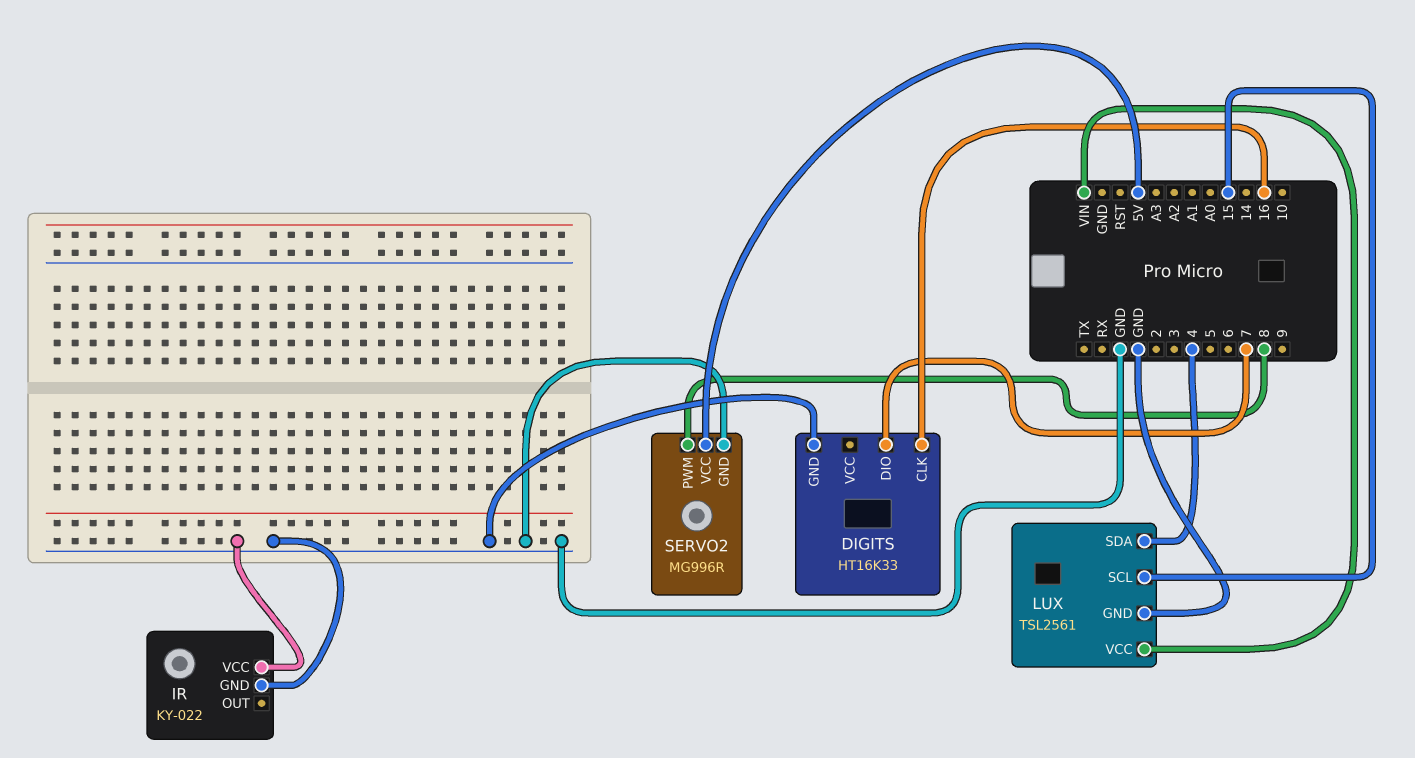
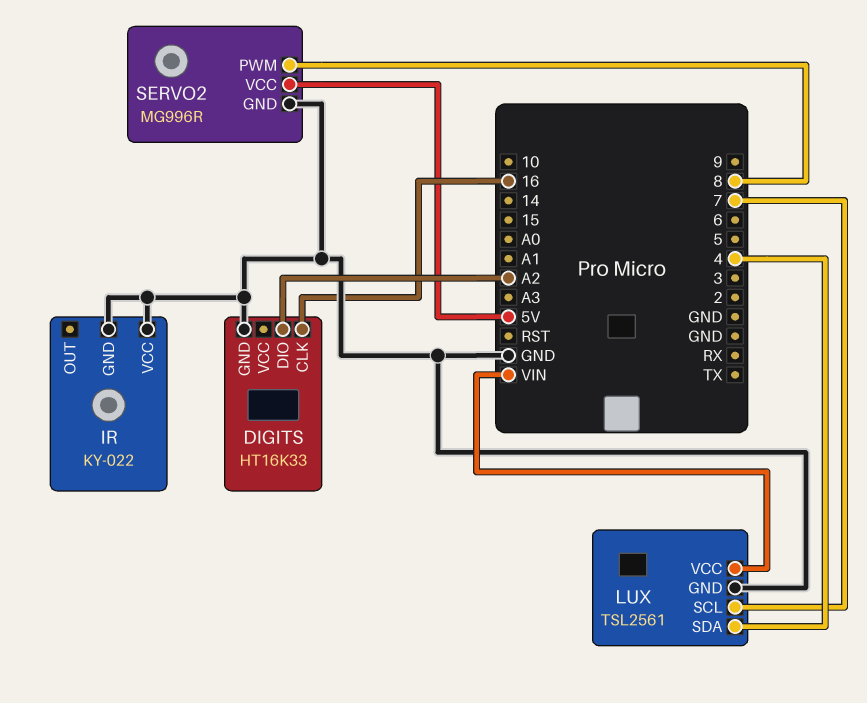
DIGITS pin DIO: 7 -> A2
LUX pin SCL: 15 -> 7

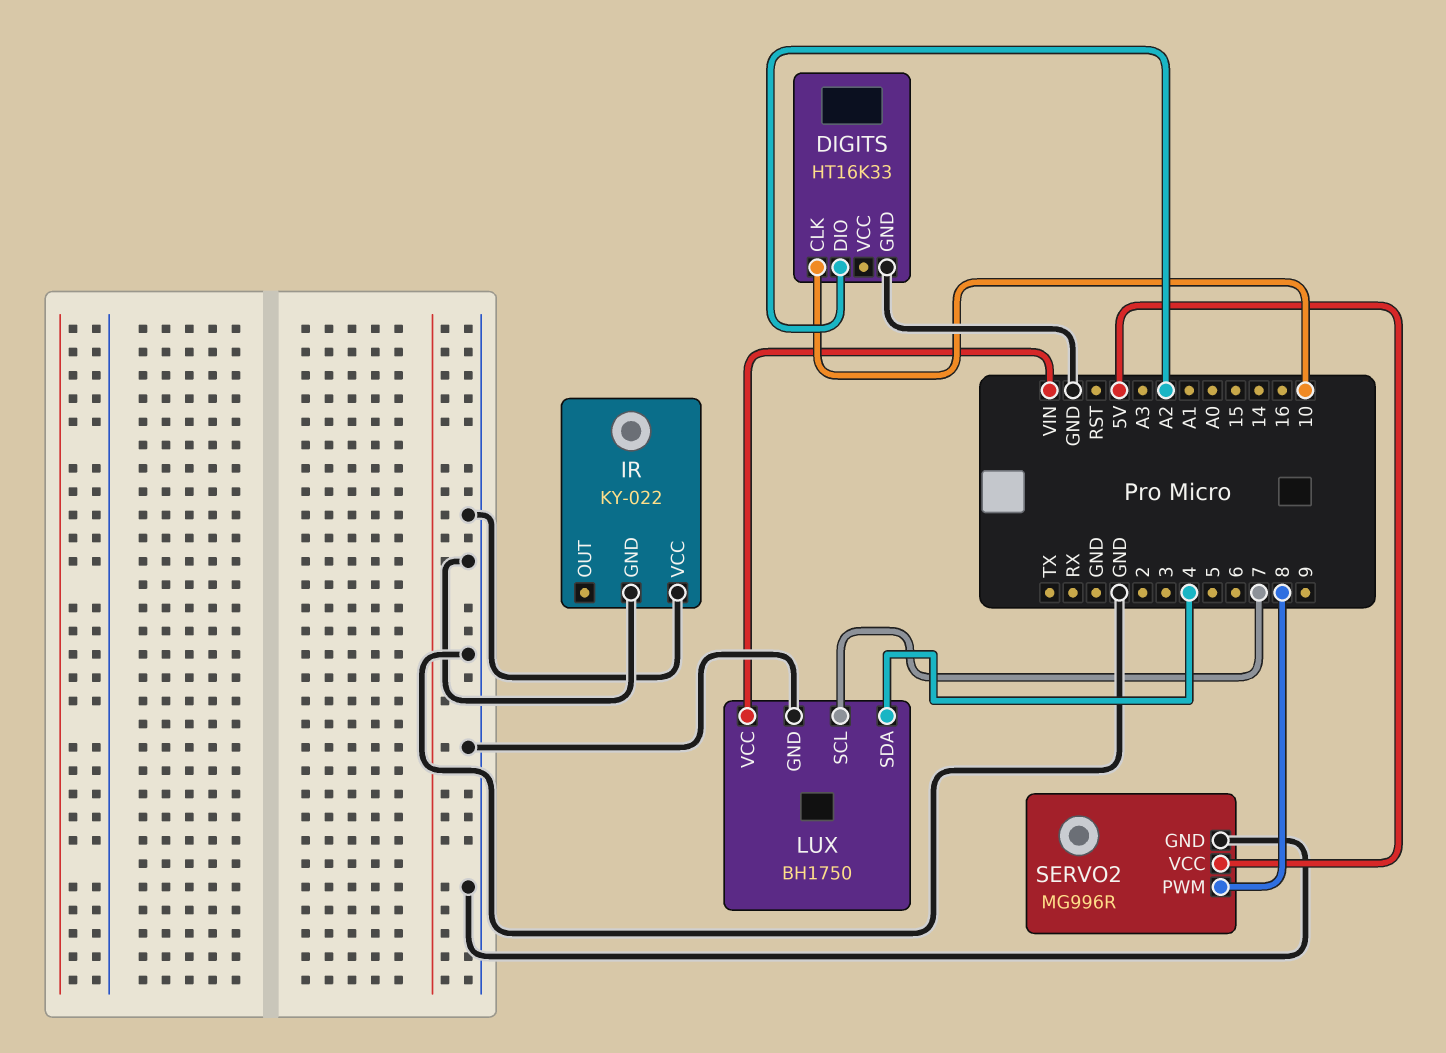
DIGITS pin CLK: 16 -> 10
LUX: TSL2561 -> BH1750

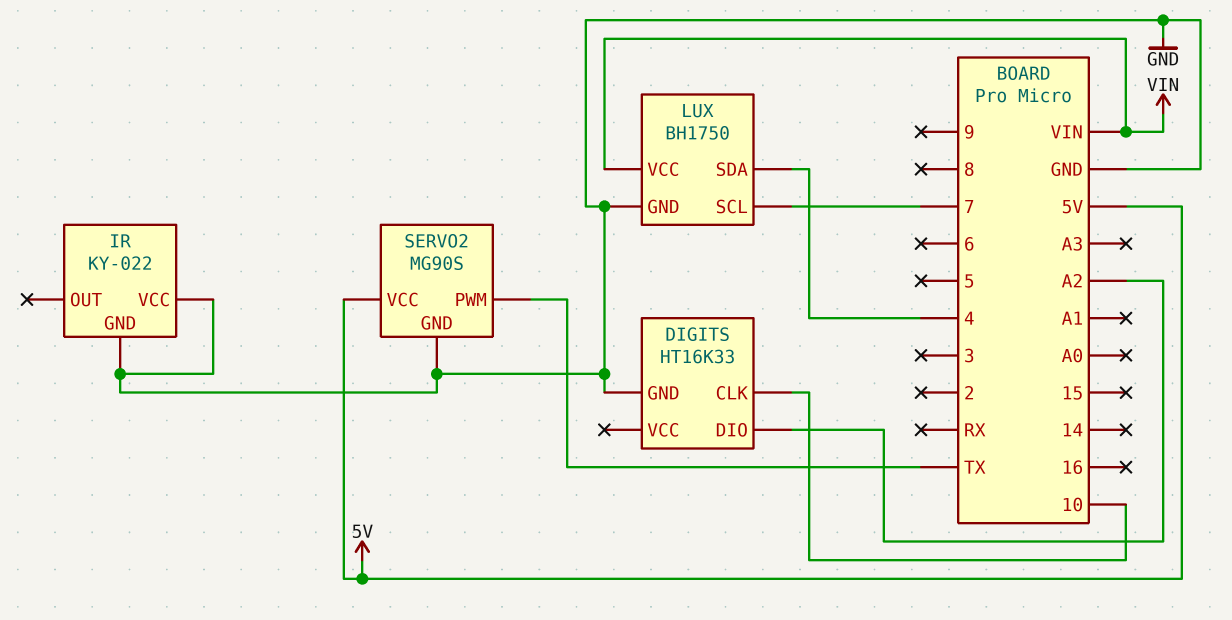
SERVO2: MG996R -> MG90S
SERVO2 pin PWM: 8 -> TX

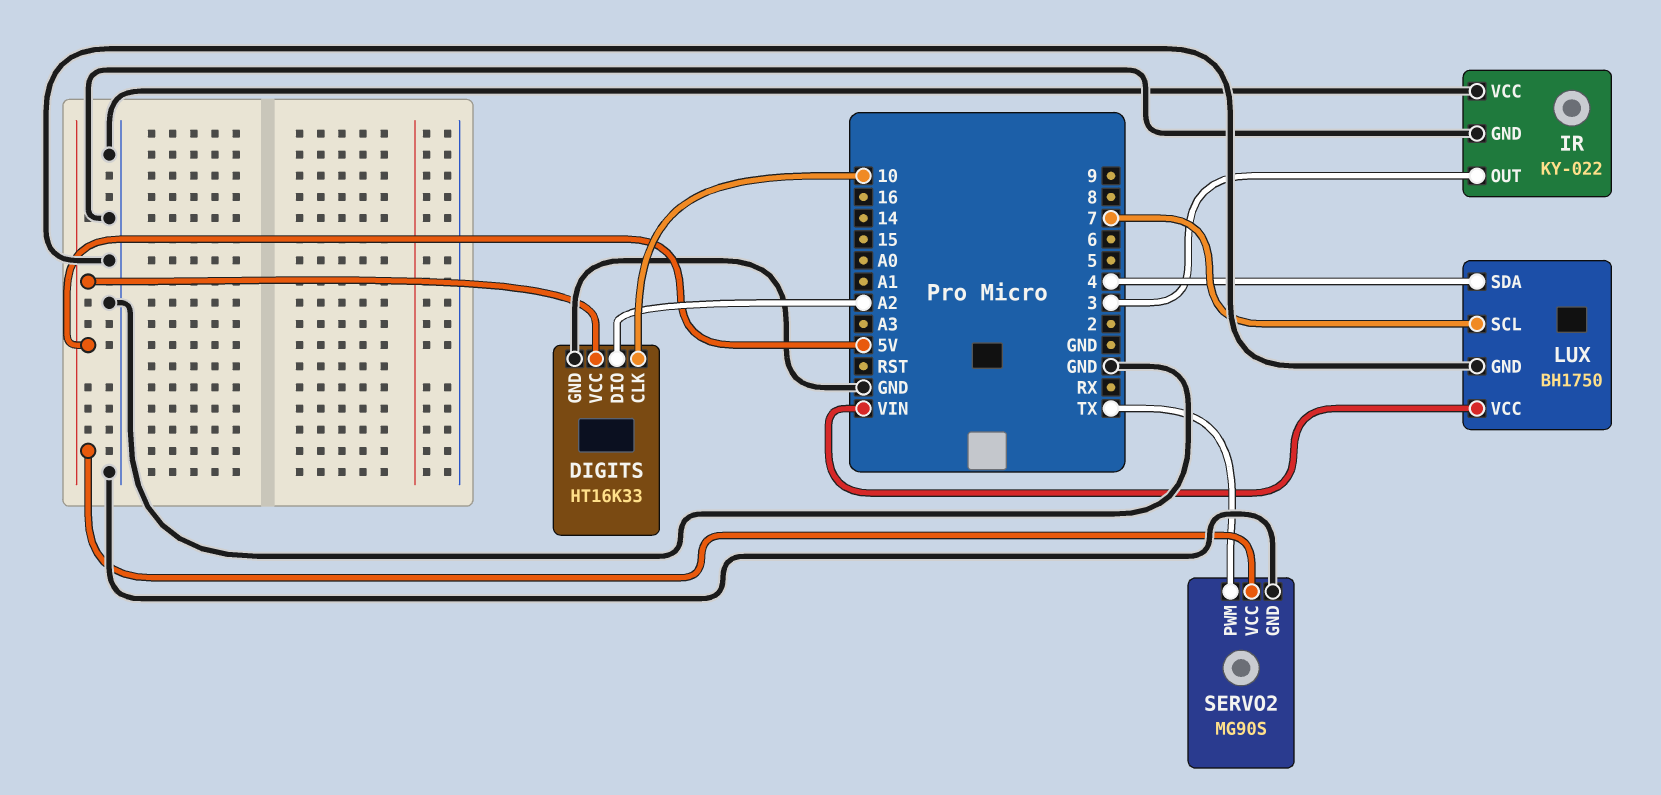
DIGITS pin VCC: none -> 5V
IR pin OUT: none -> 3

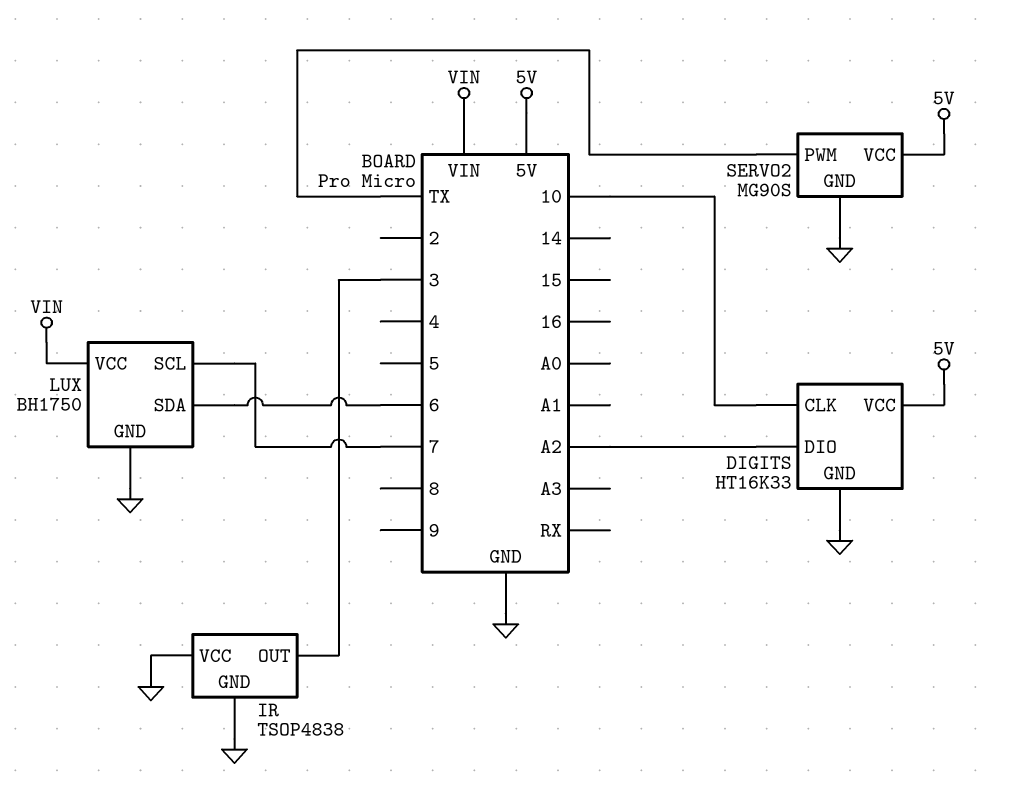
IR: KY-022 -> TSOP4838
LUX pin SDA: 4 -> 6

